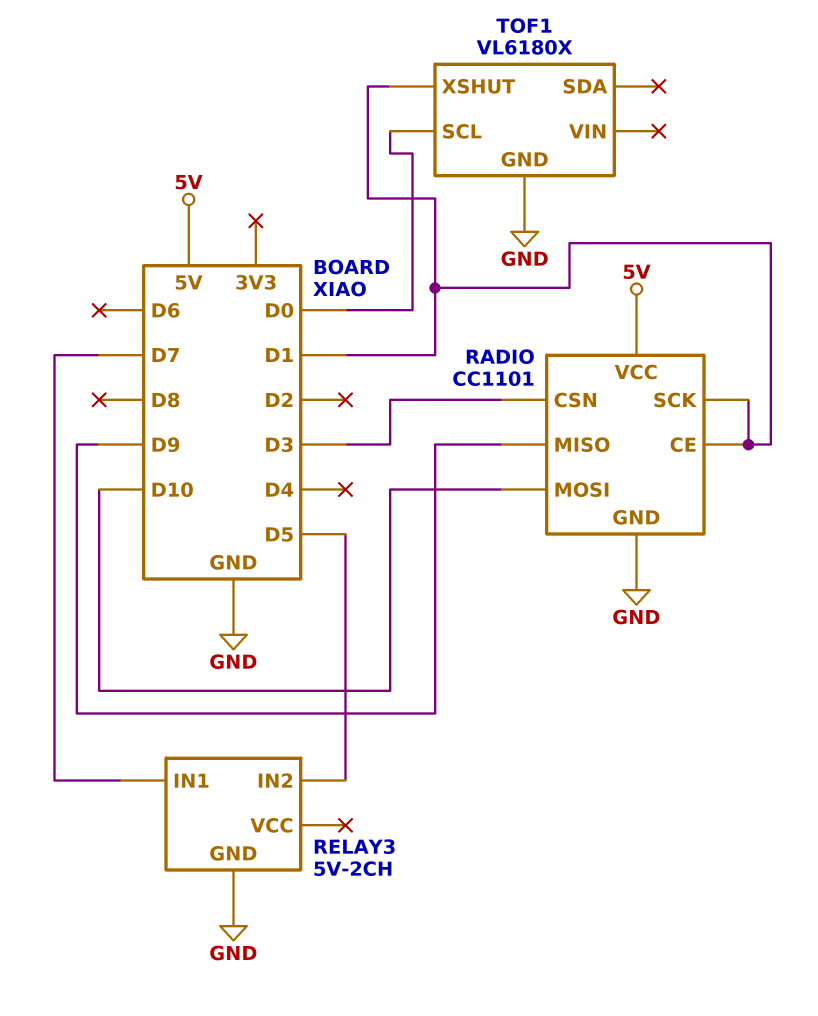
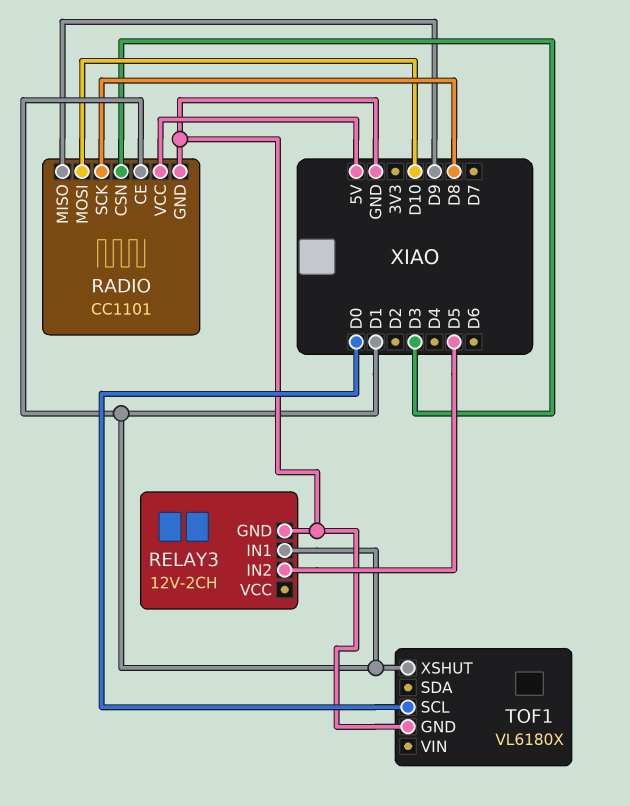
RADIO pin SCK: D1 -> D8
RELAY3: 5V-2CH -> 12V-2CH
RELAY3 pin IN1: D7 -> D1

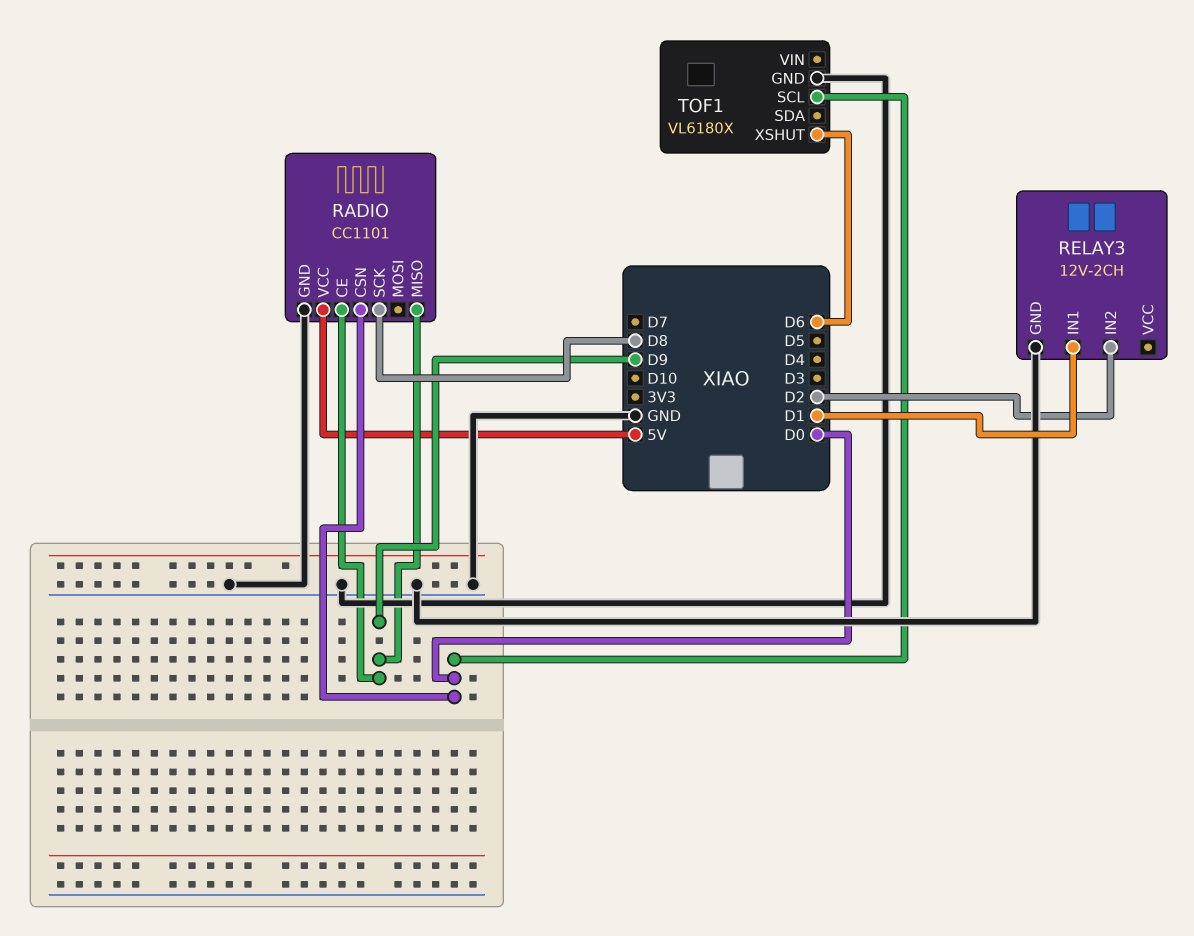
RADIO pin CE: D1 -> D9
RADIO pin CSN: D3 -> D0
RADIO pin MOSI: D10 -> none
RELAY3 pin IN2: D5 -> D2
TOF1 pin XSHUT: D1 -> D6

